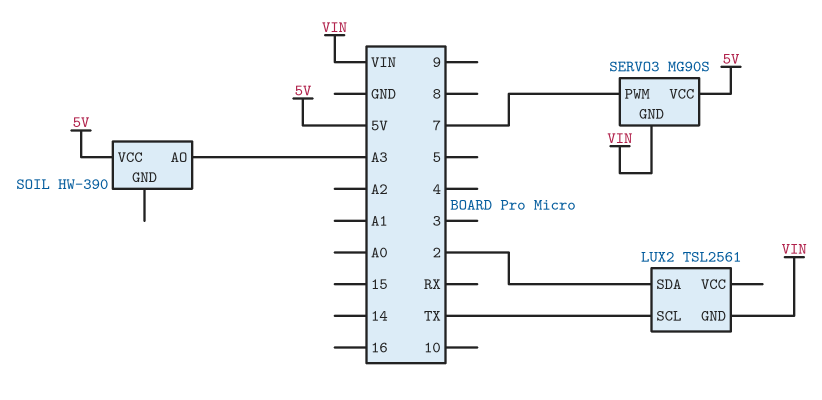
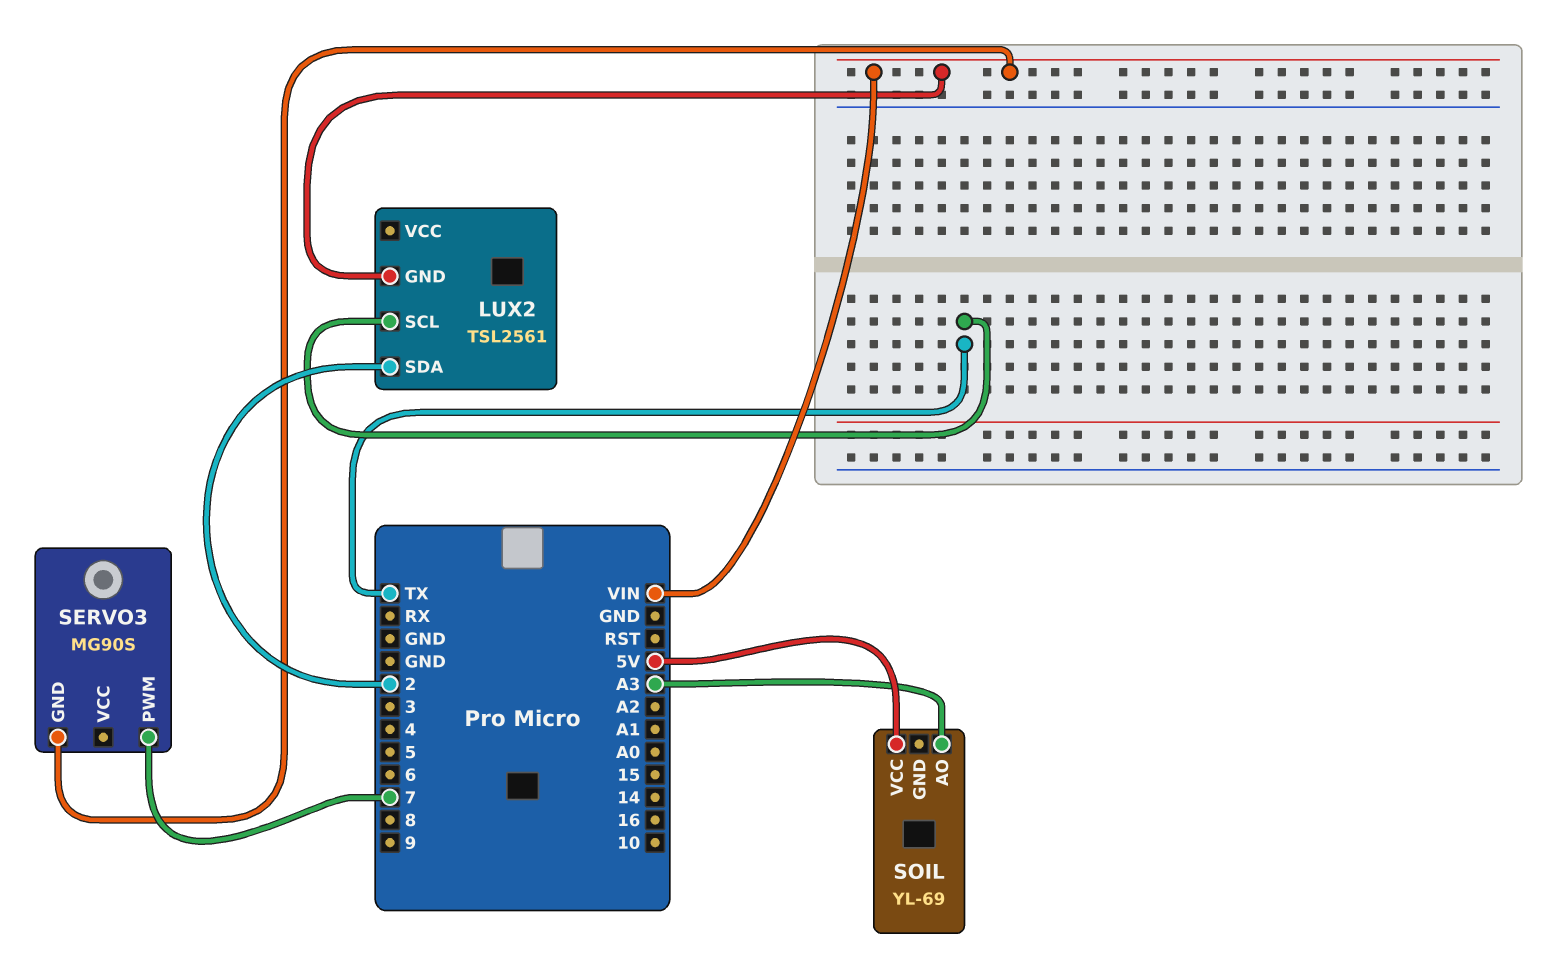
SERVO3 pin VCC: 5V -> none
SOIL: HW-390 -> YL-69

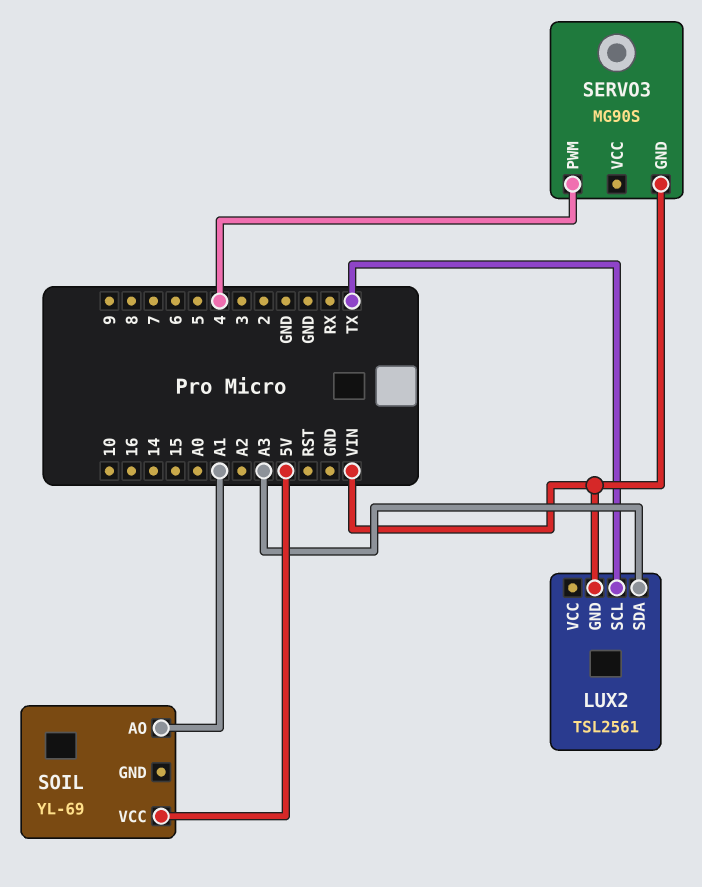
LUX2 pin SDA: 2 -> A3
SERVO3 pin PWM: 7 -> 4
SOIL pin AO: A3 -> A1

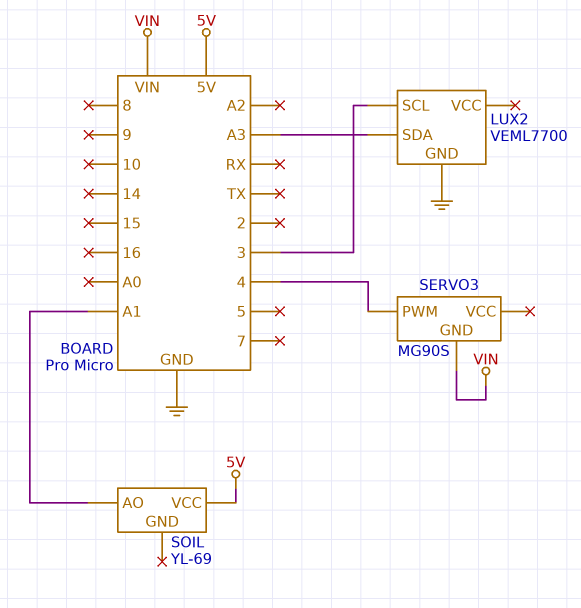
LUX2: TSL2561 -> VEML7700
LUX2 pin GND: VIN -> GND
LUX2 pin SCL: TX -> 3

